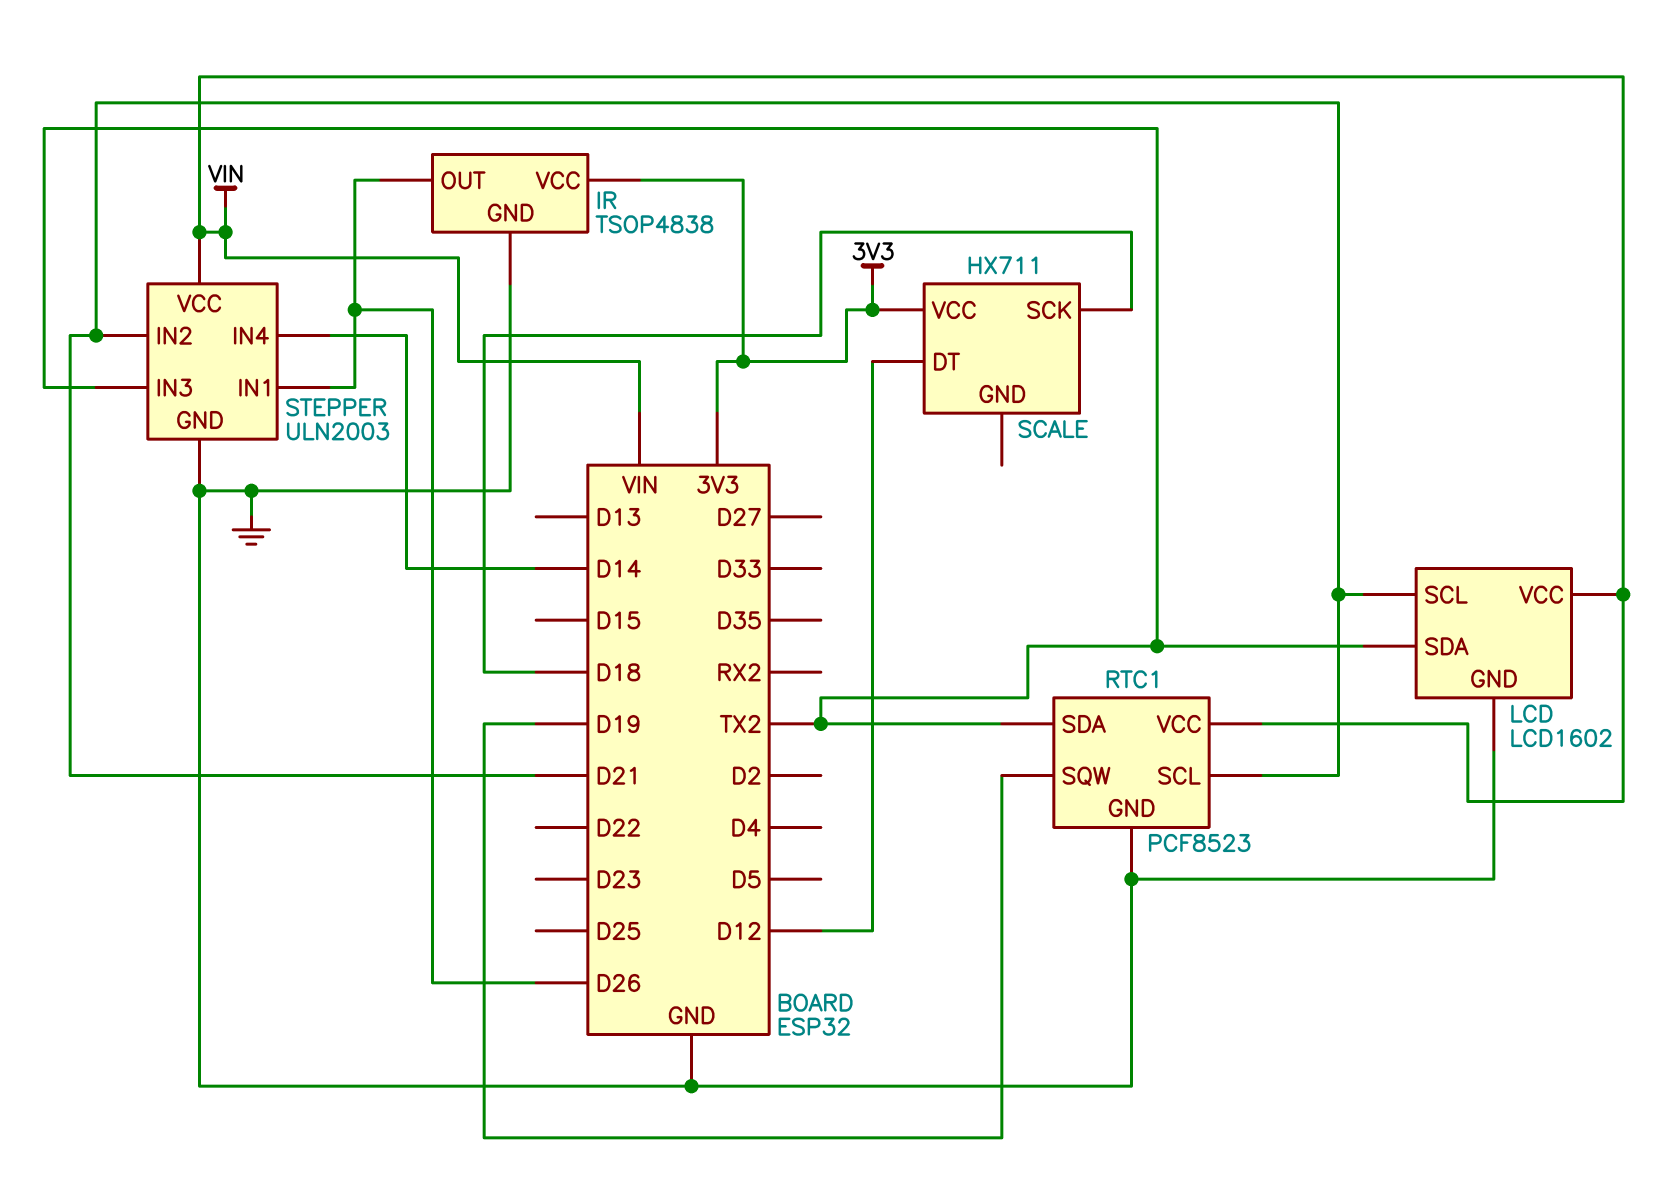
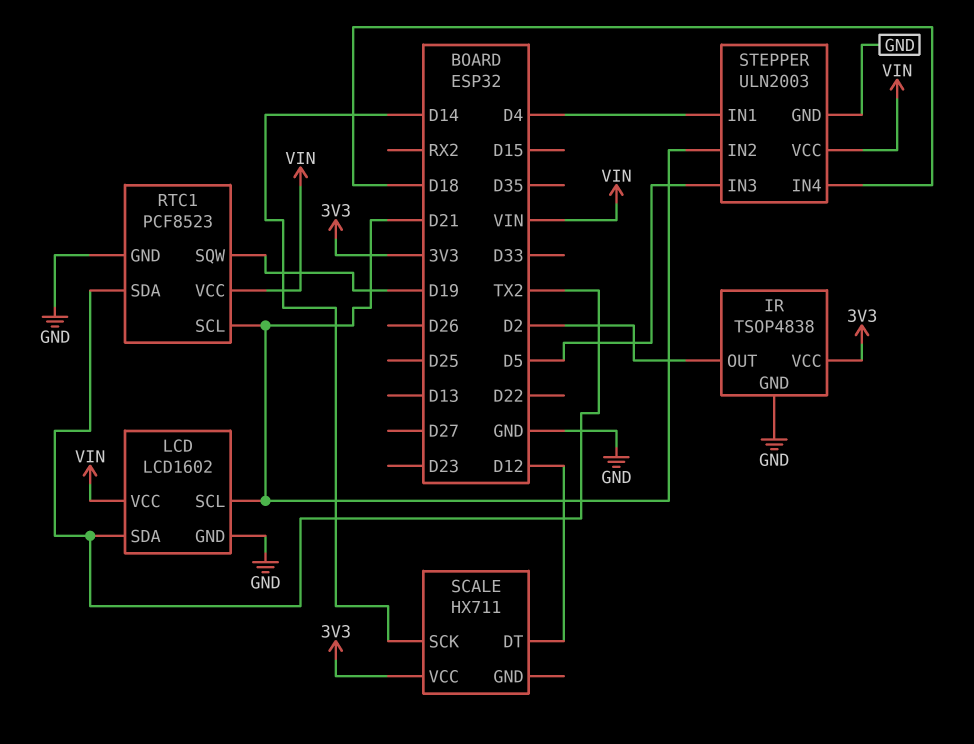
IR pin OUT: D26 -> D2
SCALE pin SCK: D18 -> D14
STEPPER pin IN1: D26 -> D4
STEPPER pin IN3: TX2 -> D5
STEPPER pin IN4: D14 -> D18

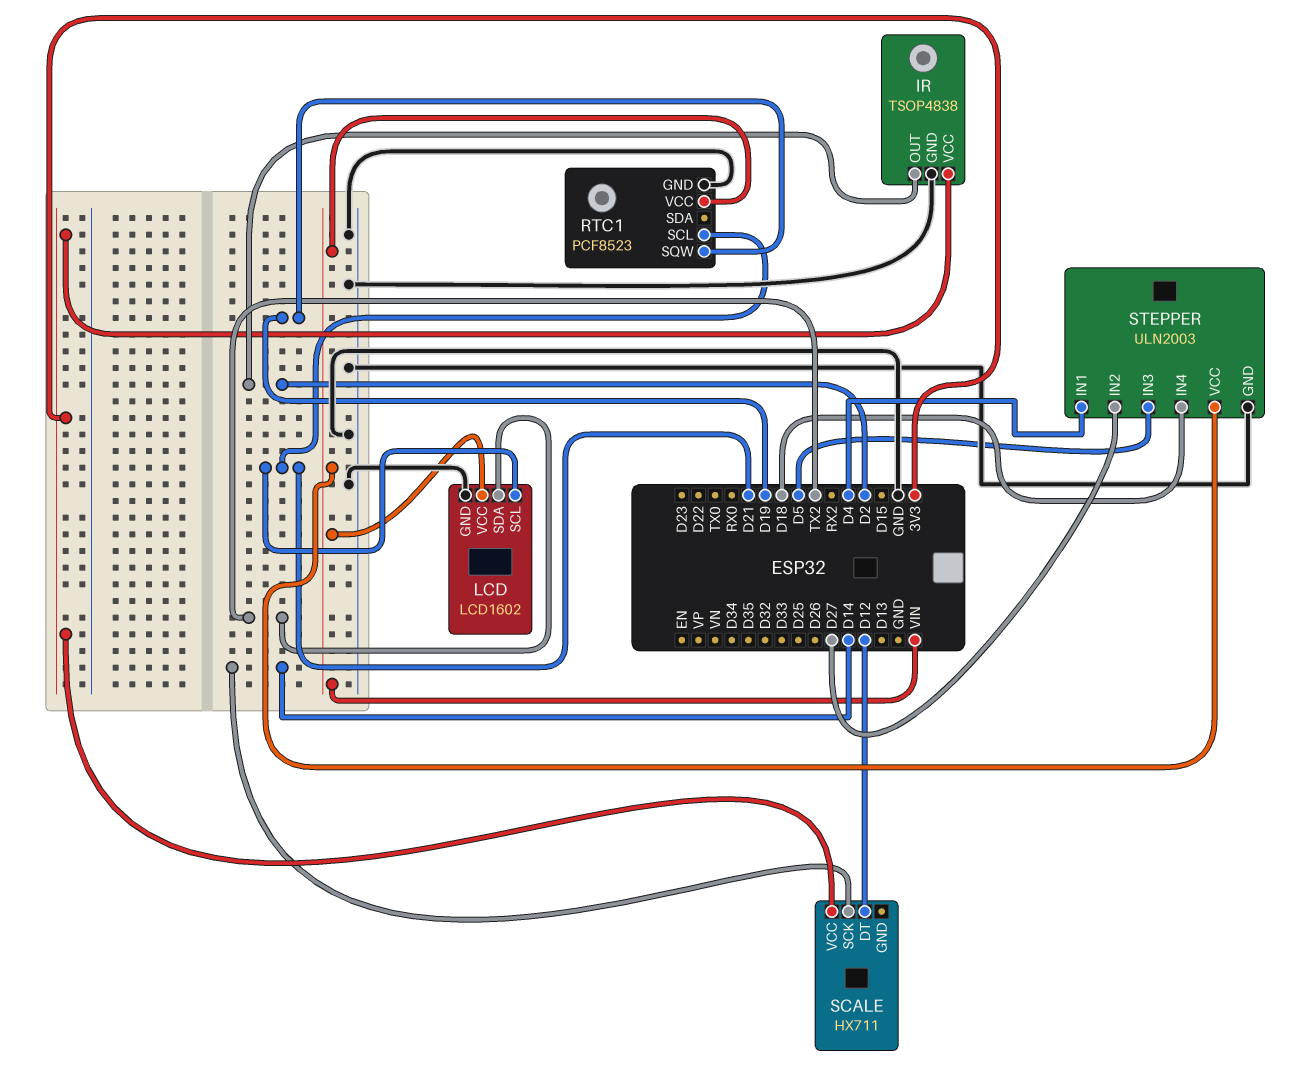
RTC1 pin SDA: TX2 -> none
STEPPER pin IN2: D21 -> D27

